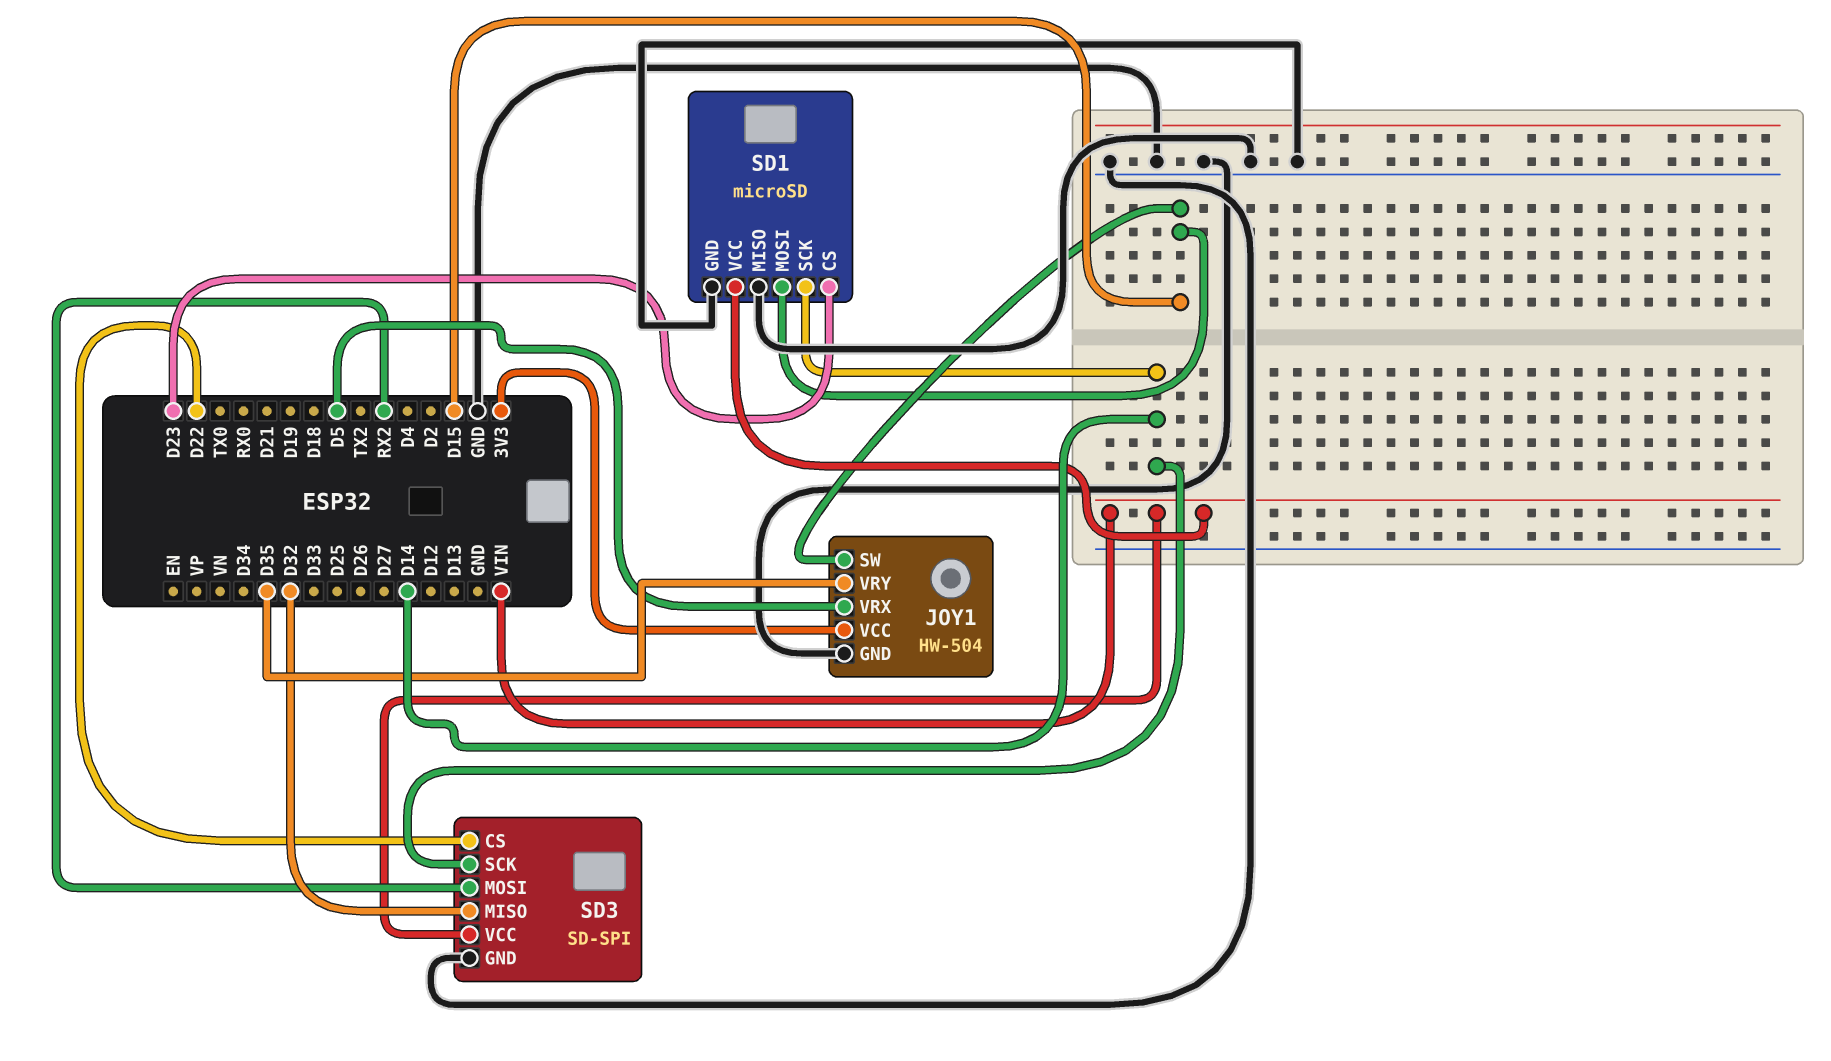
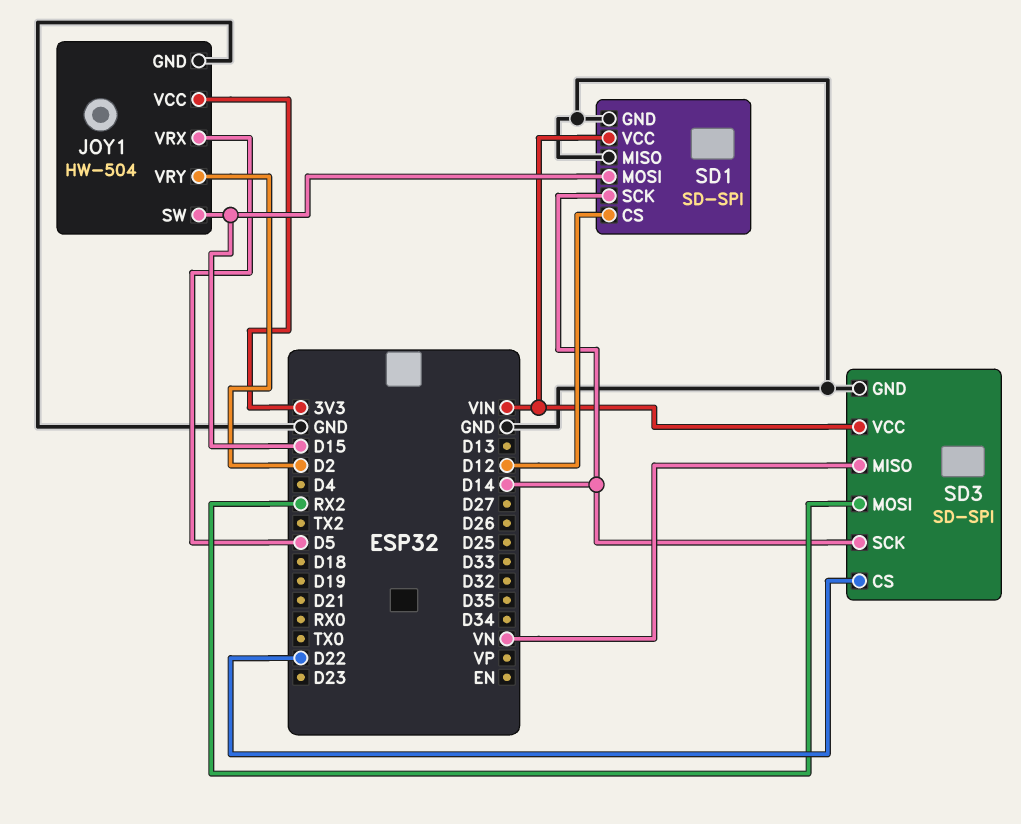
JOY1 pin VRY: D35 -> D2
SD1: microSD -> SD-SPI
SD1 pin CS: D23 -> D12
SD3 pin MISO: D32 -> VN

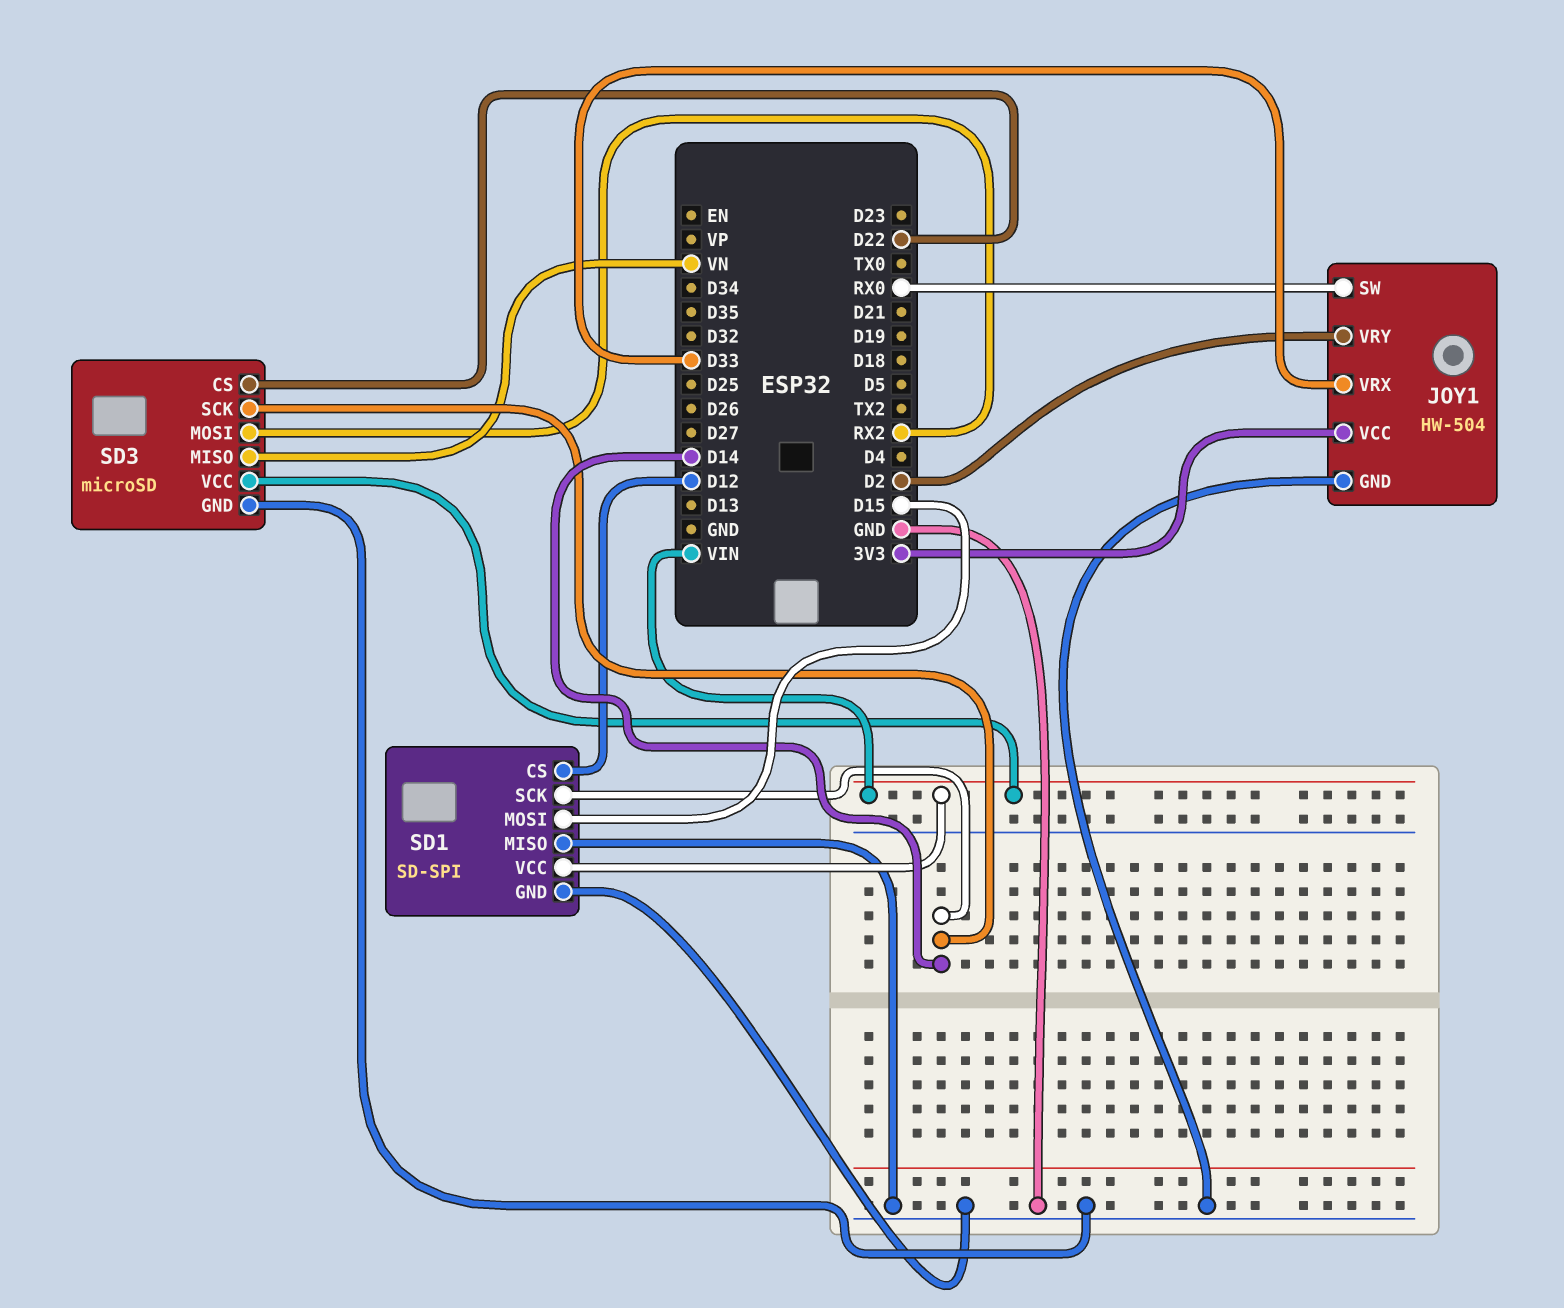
JOY1 pin SW: D15 -> RX0
JOY1 pin VRX: D5 -> D33
SD3: SD-SPI -> microSD

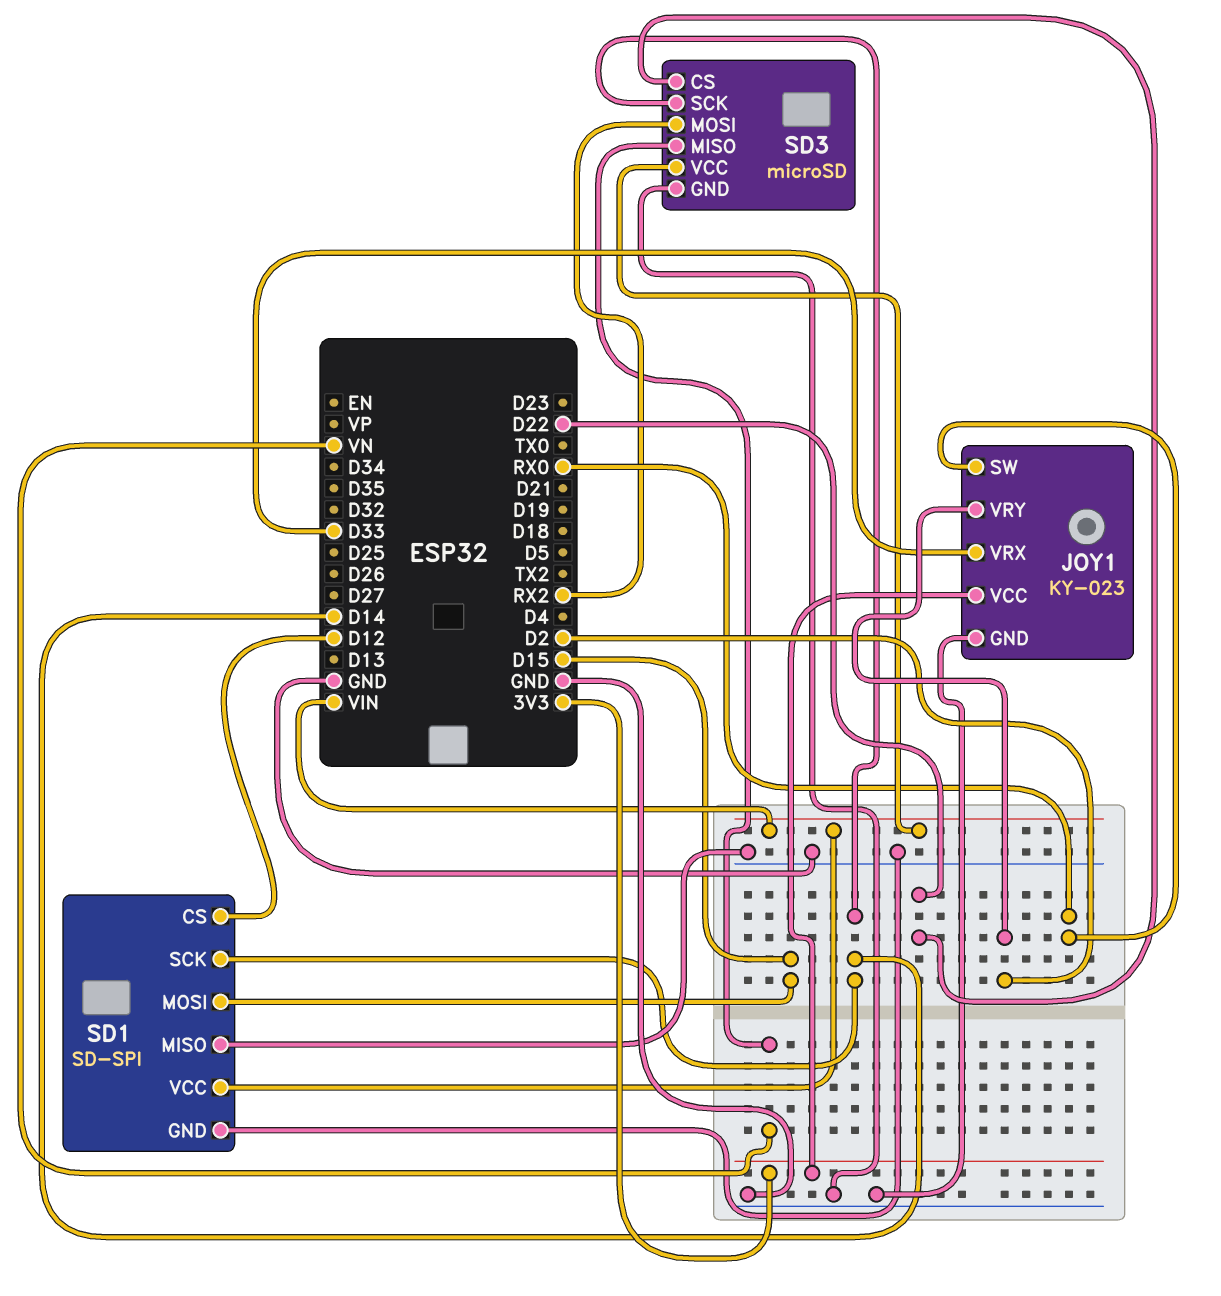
JOY1: HW-504 -> KY-023

